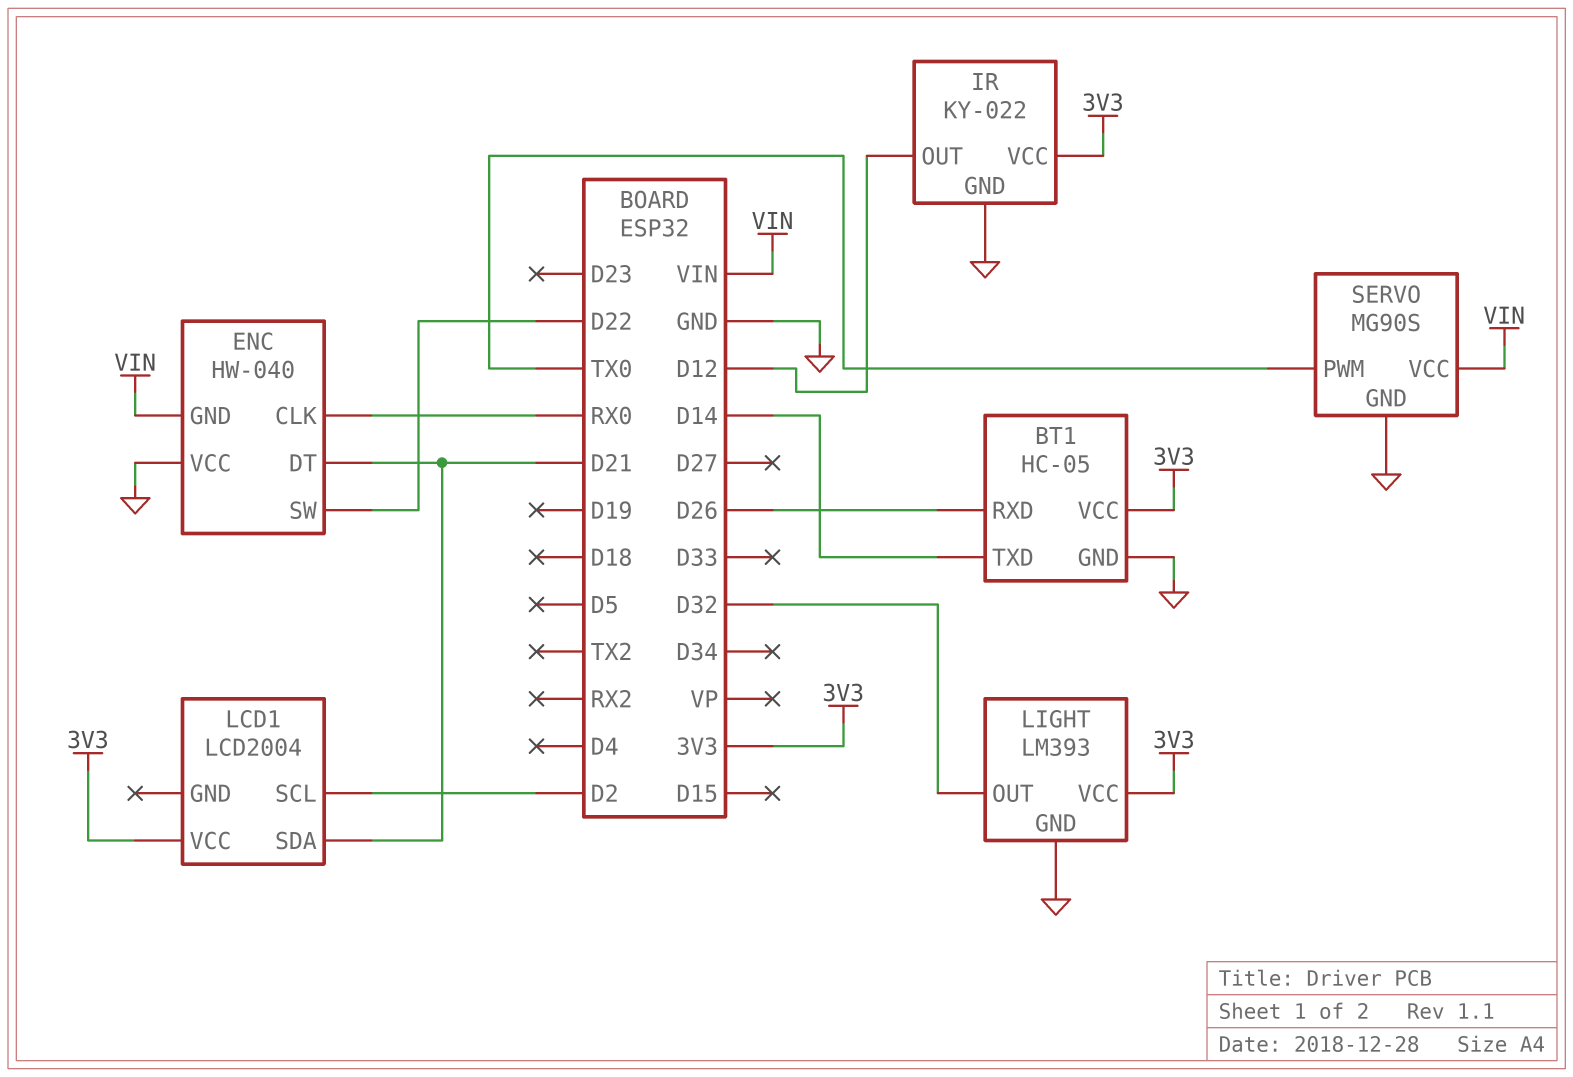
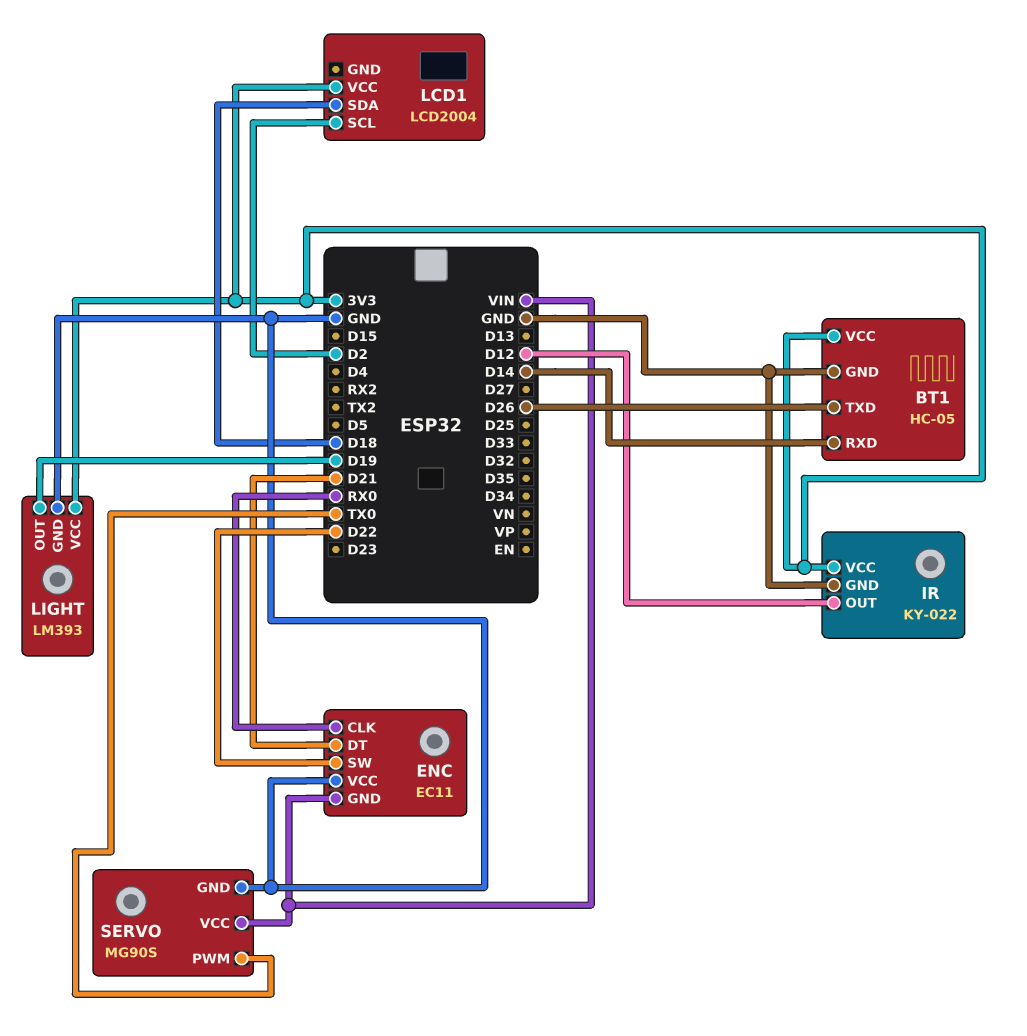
BT1 pin RXD: D26 -> D14
BT1 pin TXD: D14 -> D26
ENC: HW-040 -> EC11
LCD1 pin SDA: D21 -> D18
LIGHT pin OUT: D32 -> D19

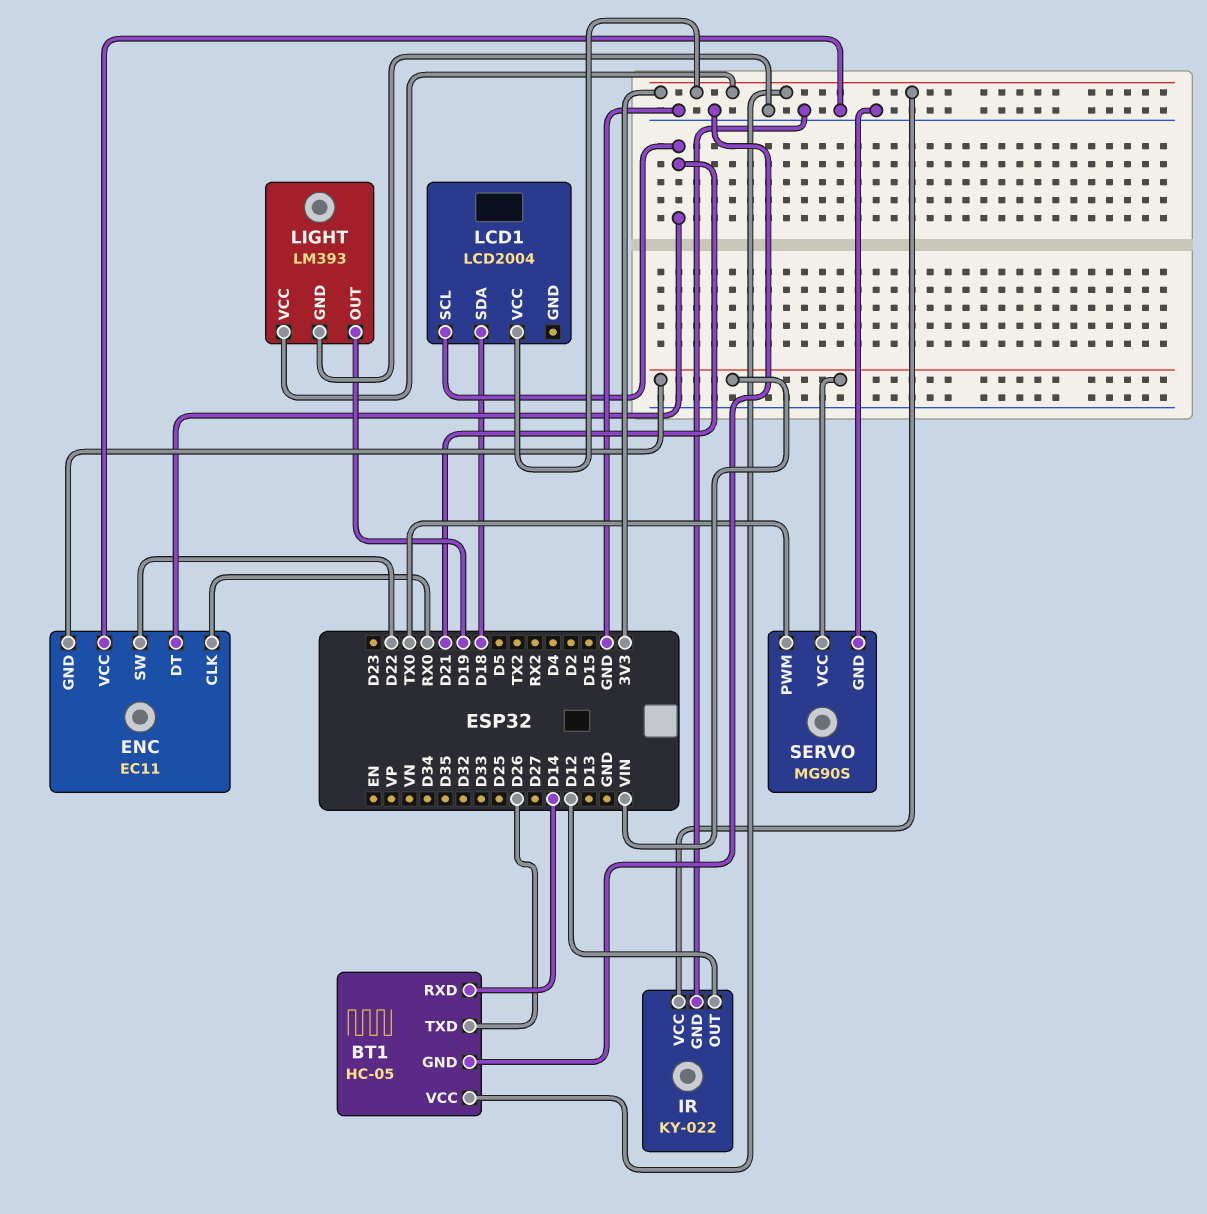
LCD1 pin SCL: D2 -> D21

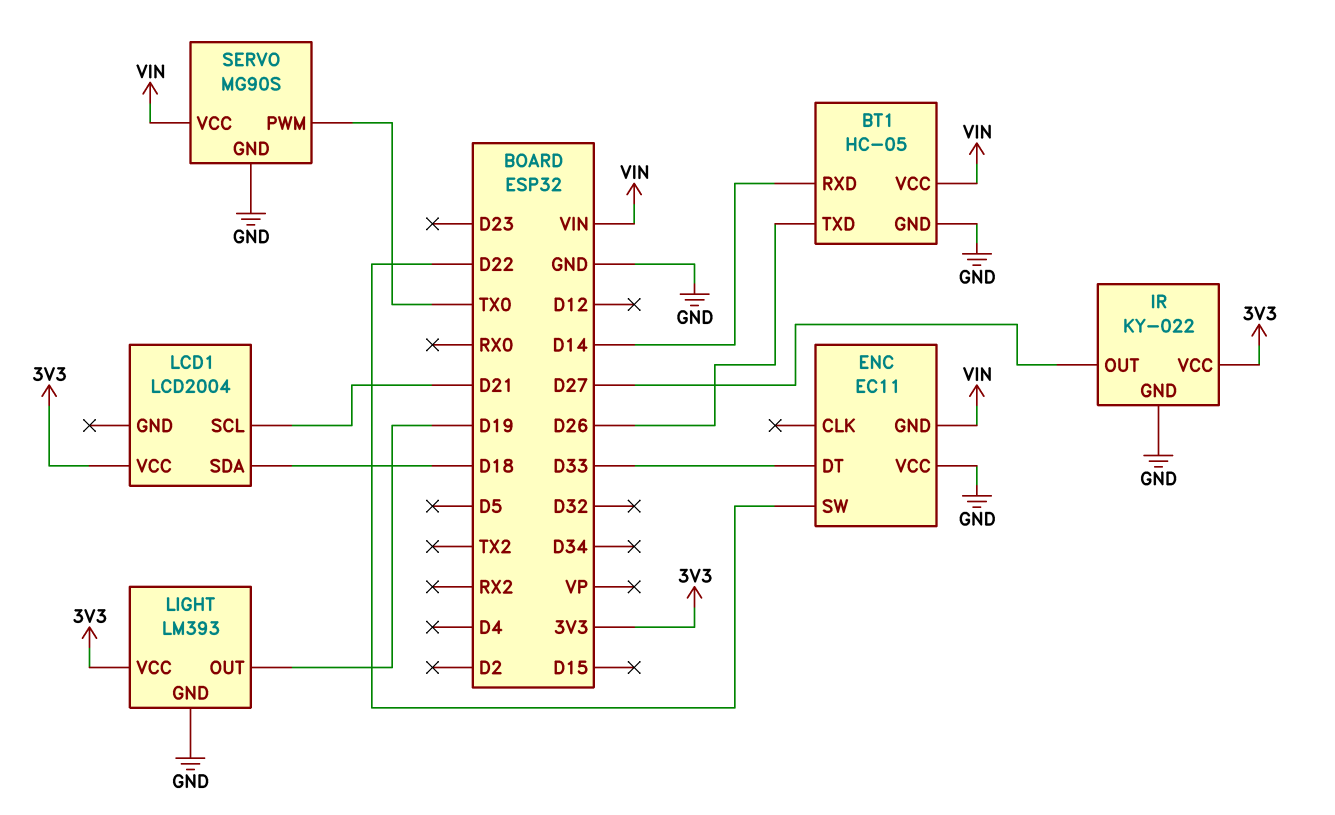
BT1 pin VCC: 3V3 -> VIN
ENC pin CLK: RX0 -> none
ENC pin DT: D21 -> D33
IR pin OUT: D12 -> D27

